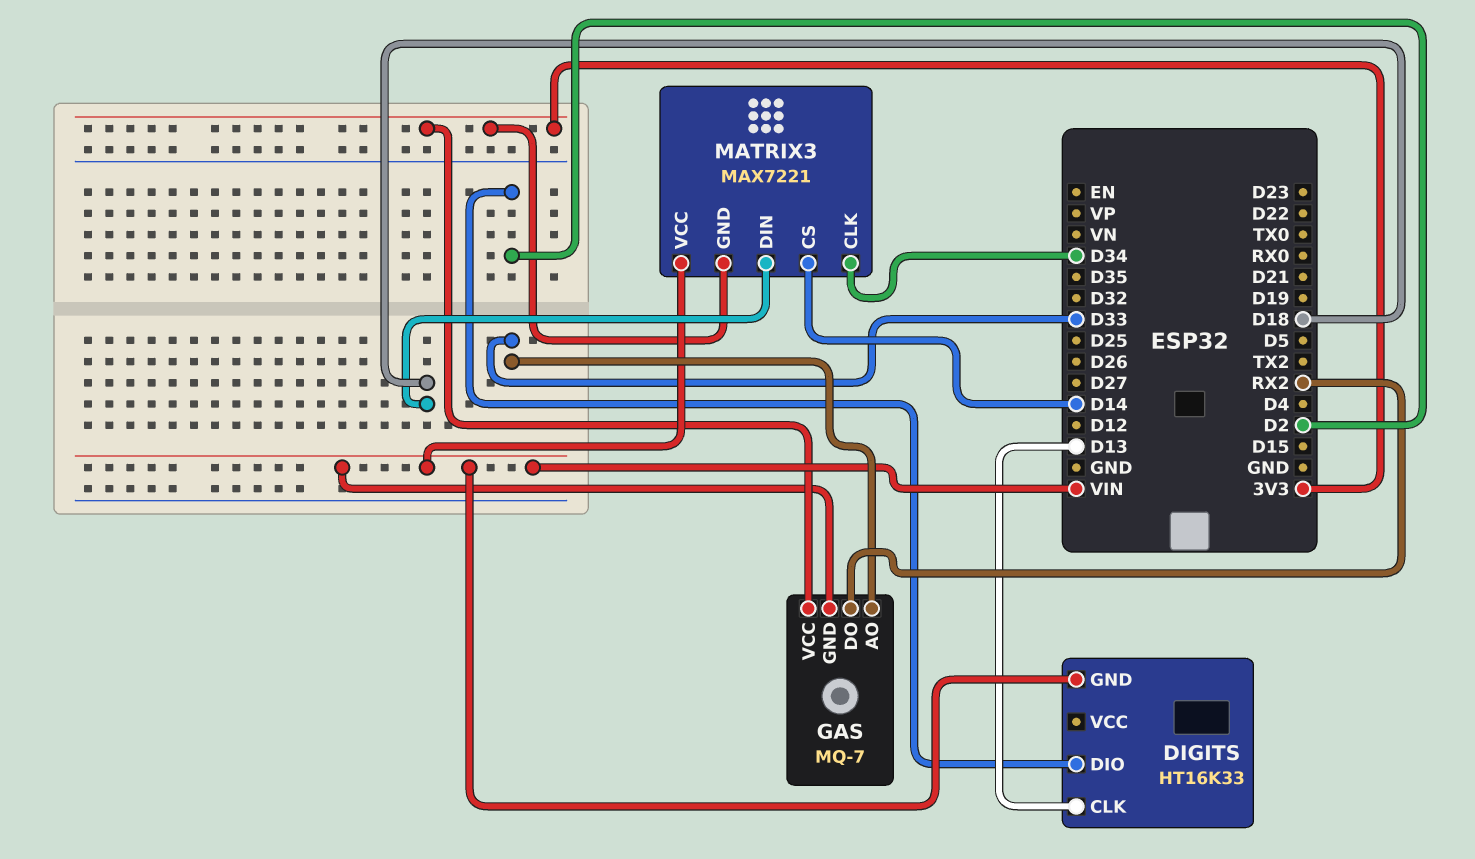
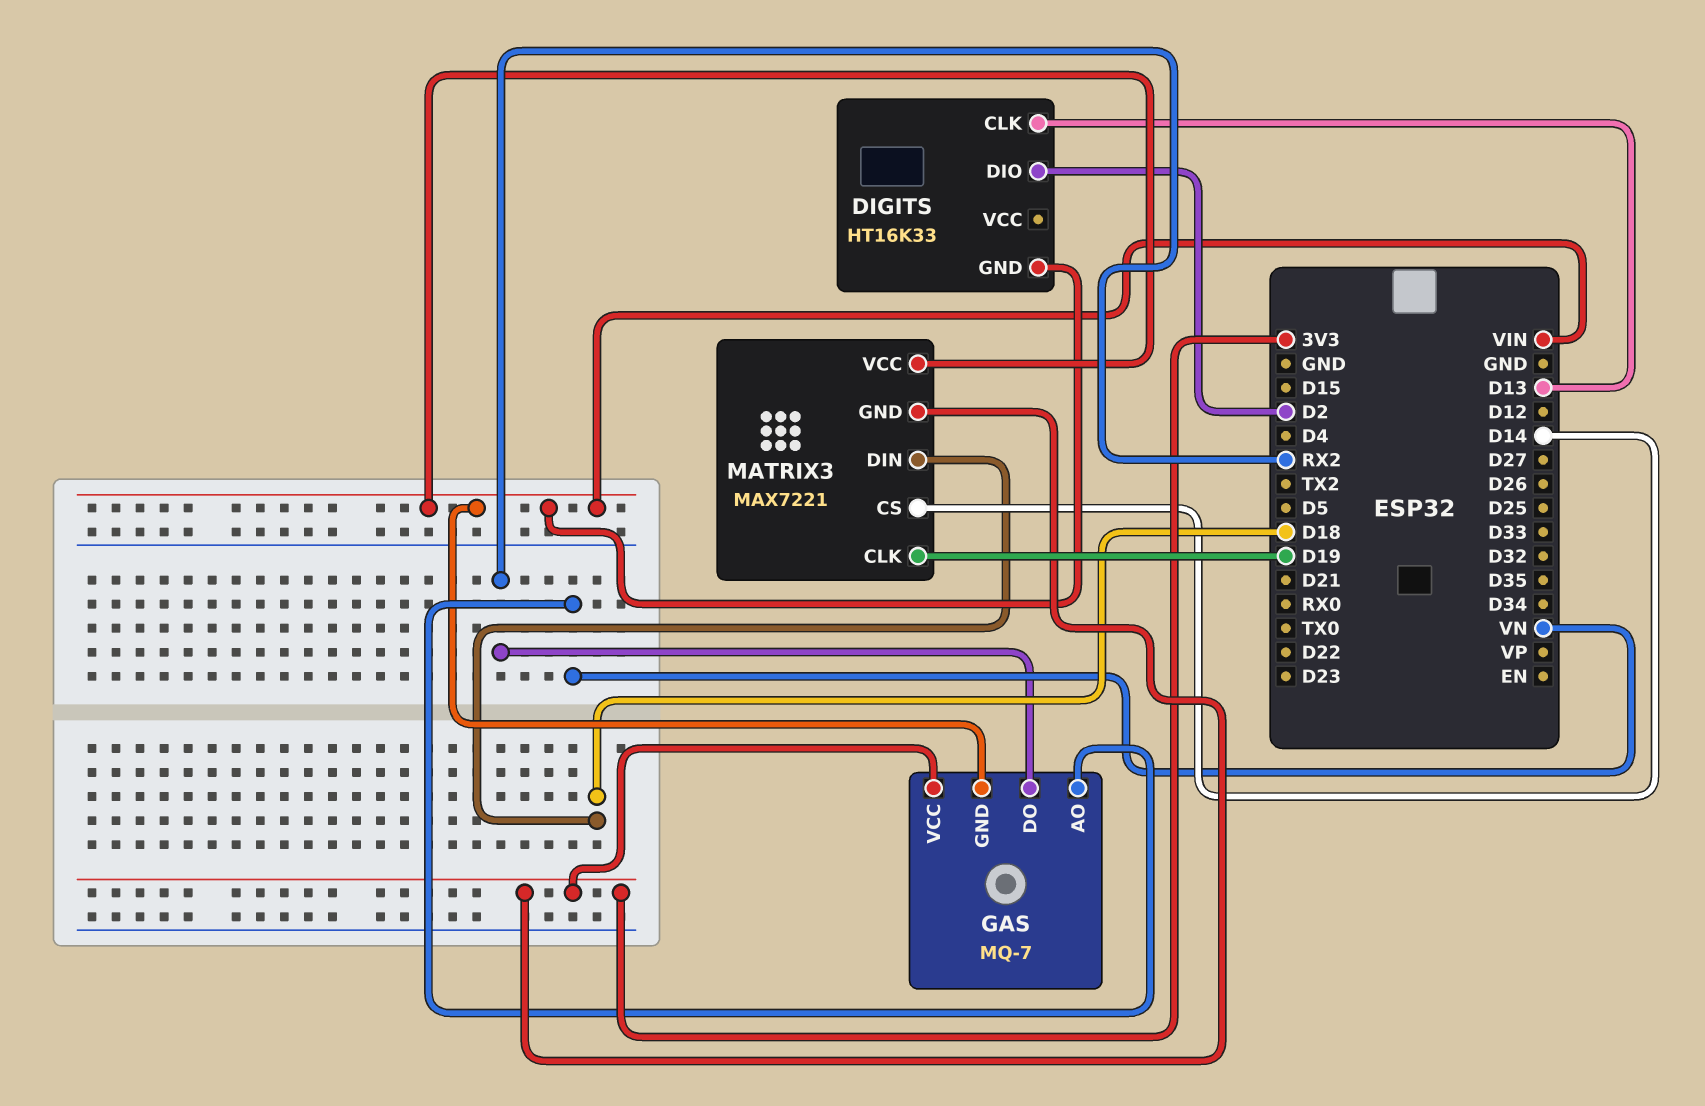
GAS pin AO: D33 -> VN
MATRIX3 pin CLK: D34 -> D19

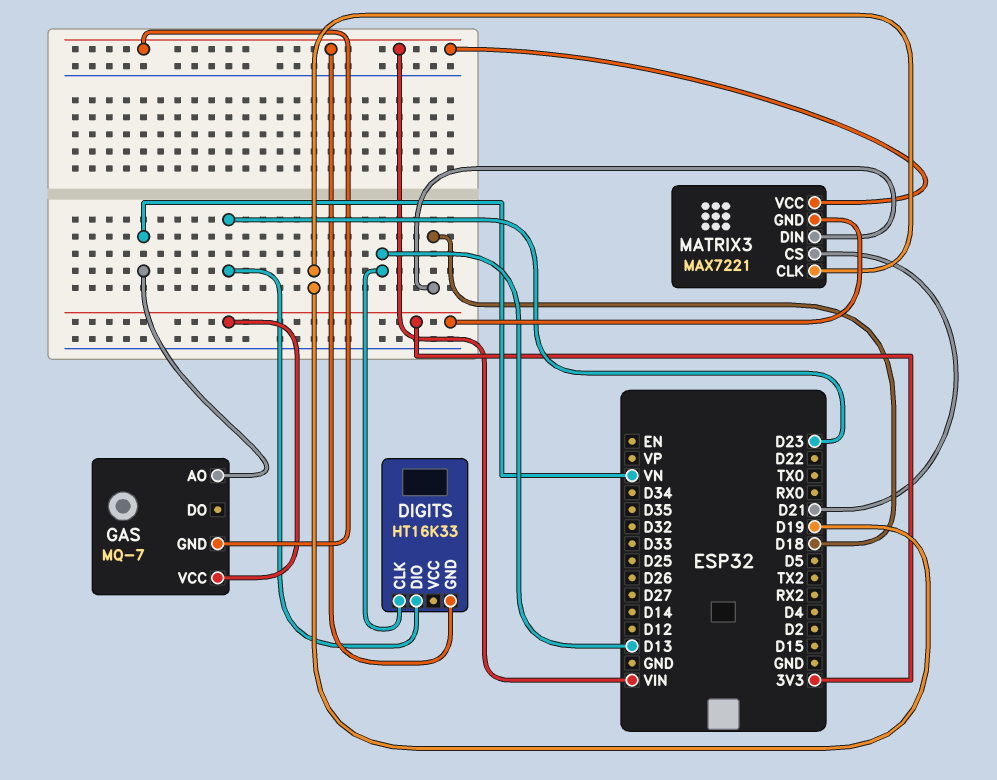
DIGITS pin DIO: D2 -> D23
GAS pin DO: RX2 -> none
MATRIX3 pin CS: D14 -> D21

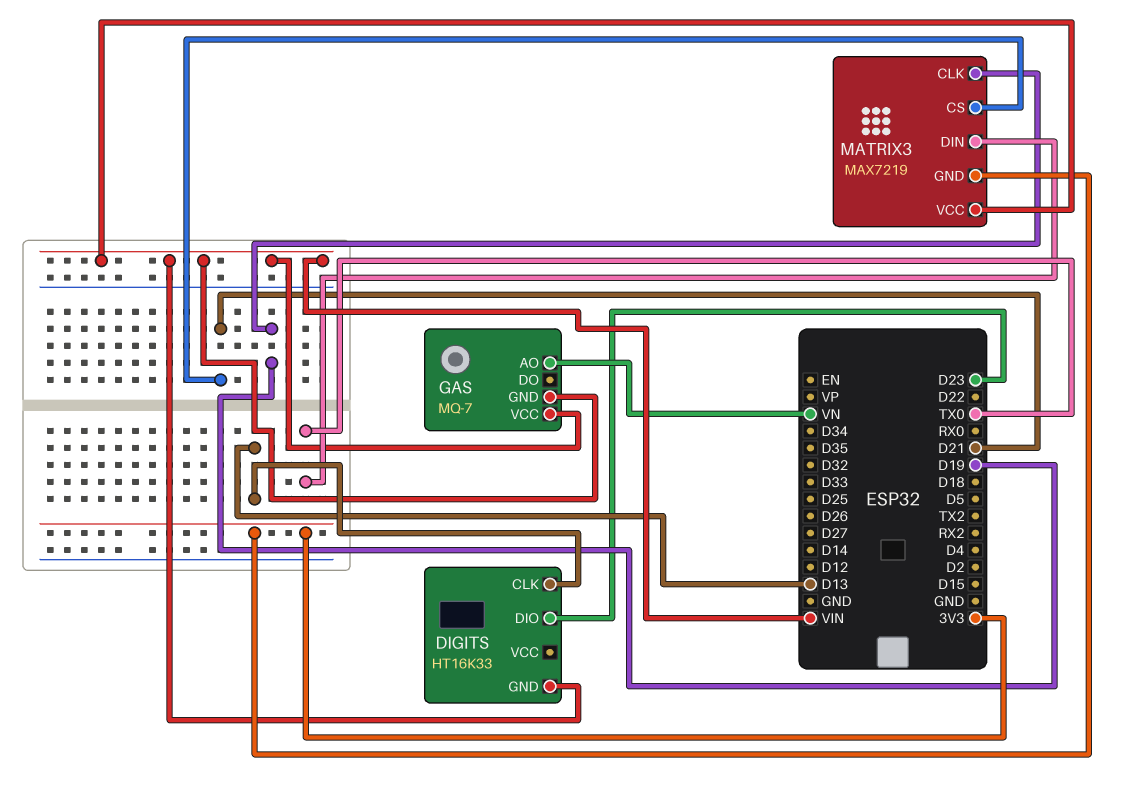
GAS pin VCC: 3V3 -> VIN
MATRIX3: MAX7221 -> MAX7219
MATRIX3 pin DIN: D18 -> TX0

